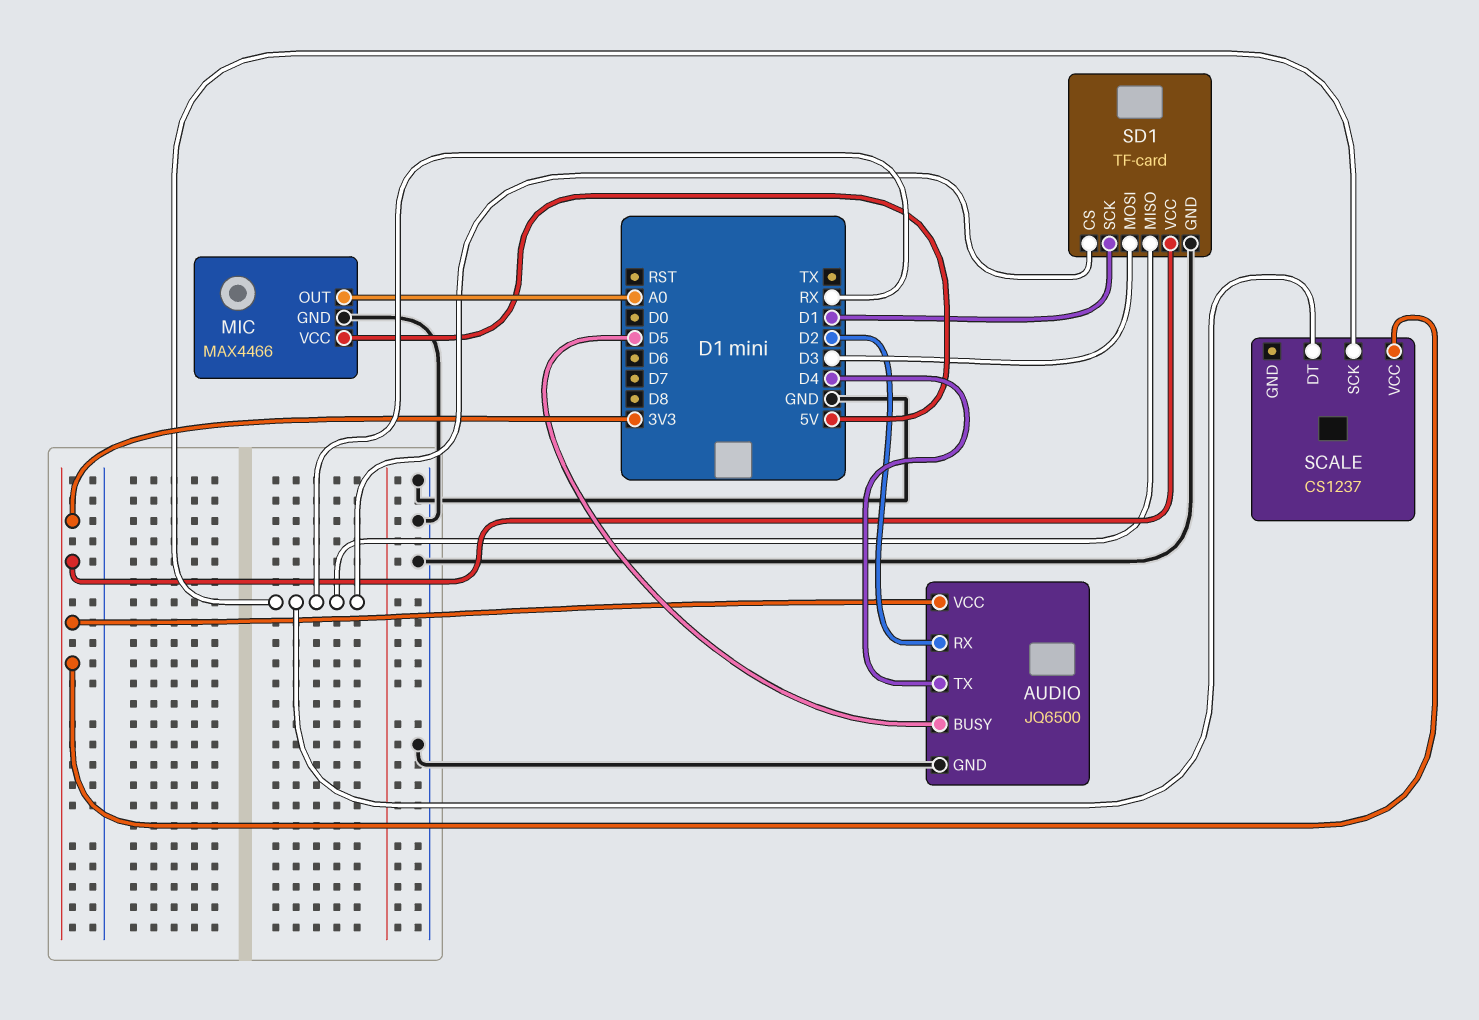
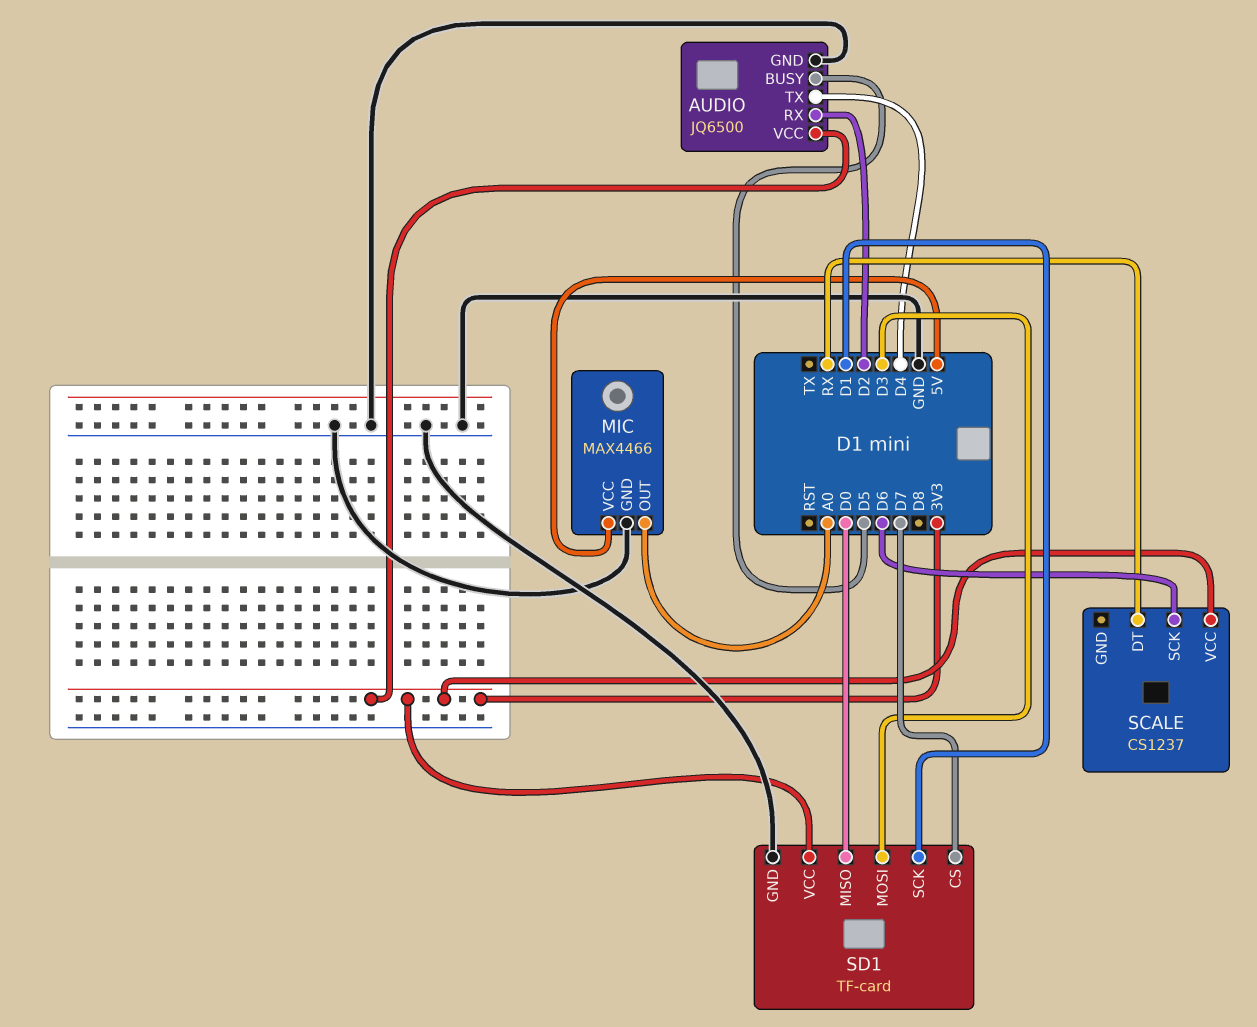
SCALE pin SCK: RX -> D6
SD1 pin CS: RX -> D7
SD1 pin MISO: RX -> D0

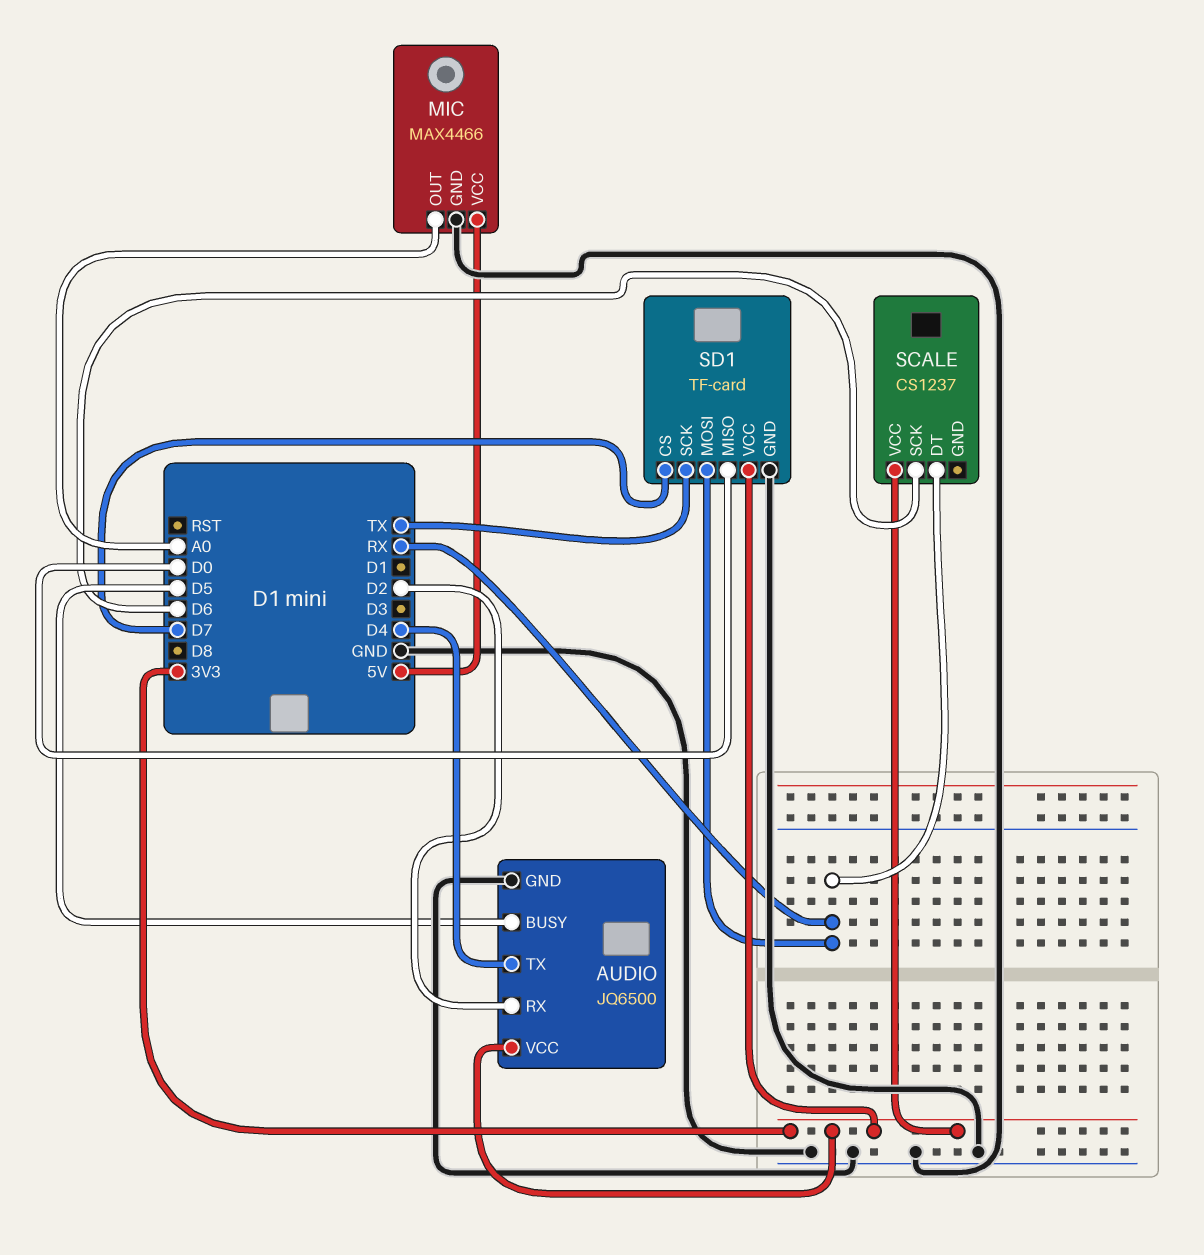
SD1 pin MOSI: D3 -> RX
SD1 pin SCK: D1 -> TX

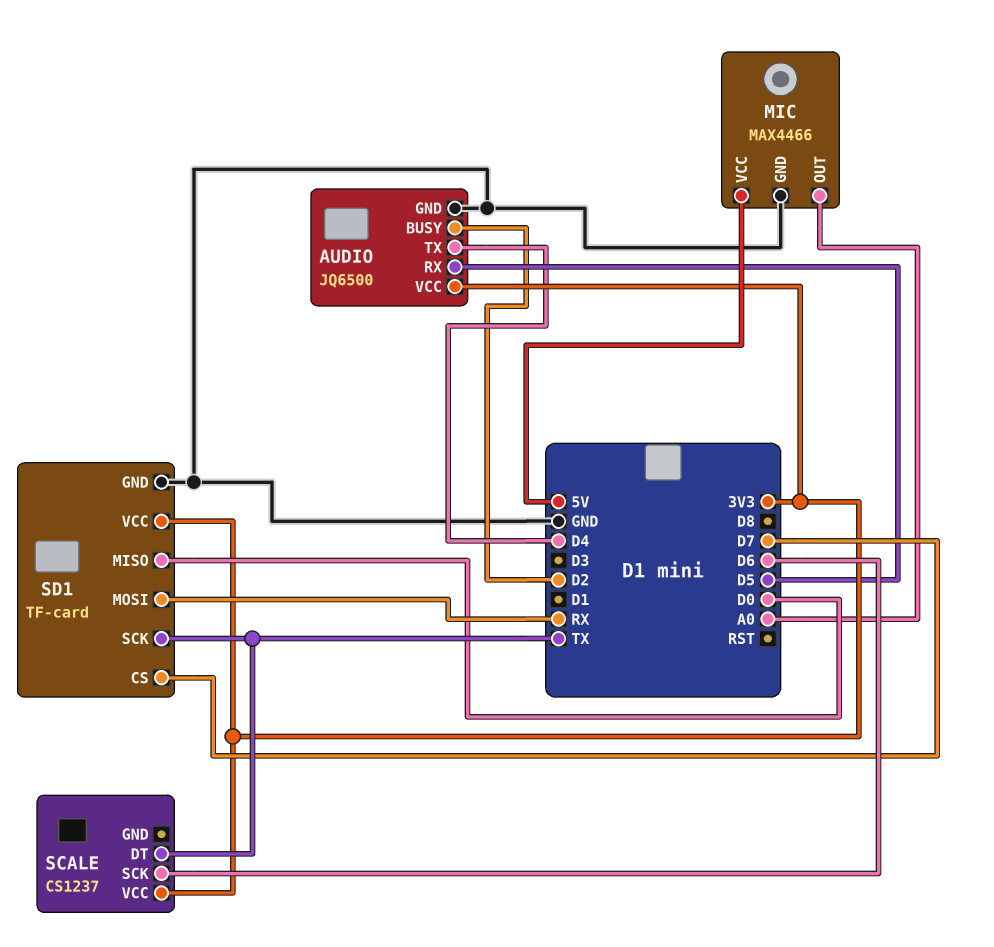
AUDIO pin BUSY: D5 -> D2
AUDIO pin RX: D2 -> D5
SCALE pin DT: RX -> TX

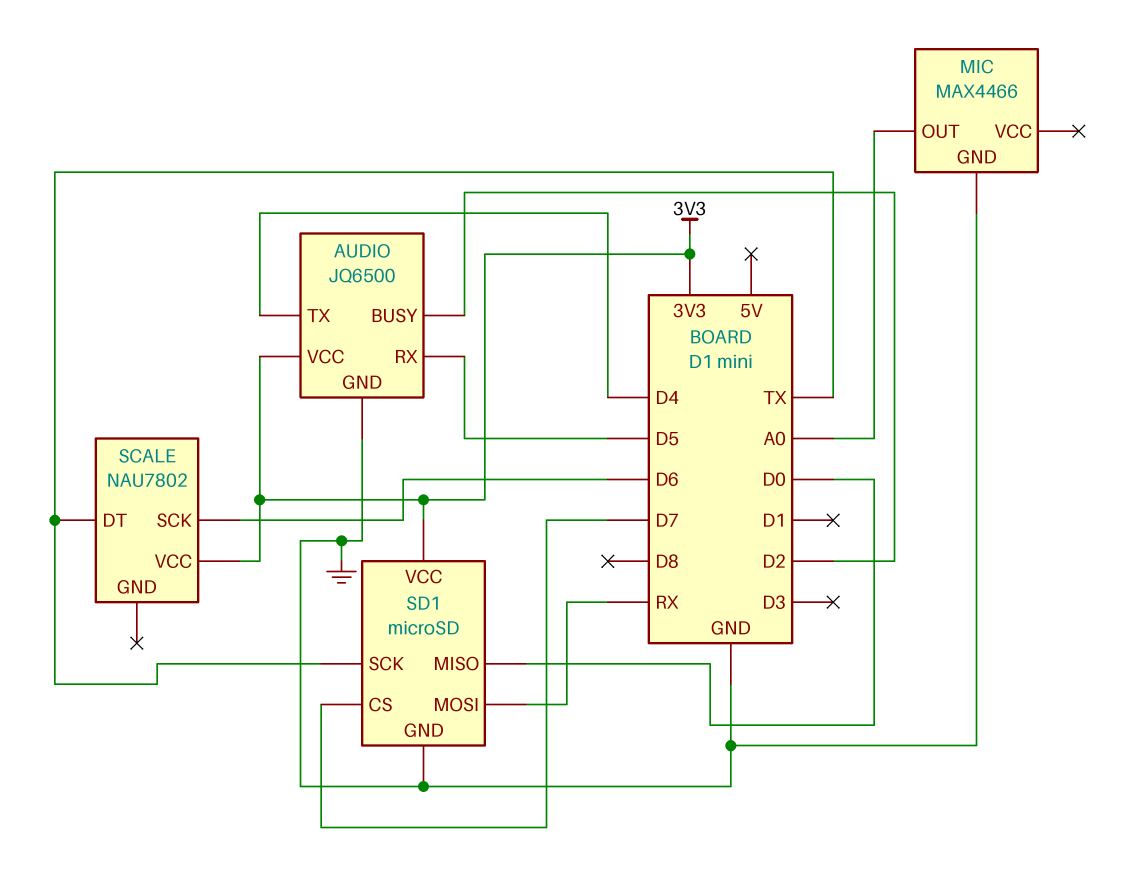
MIC pin VCC: 5V -> none
SCALE: CS1237 -> NAU7802
SD1: TF-card -> microSD

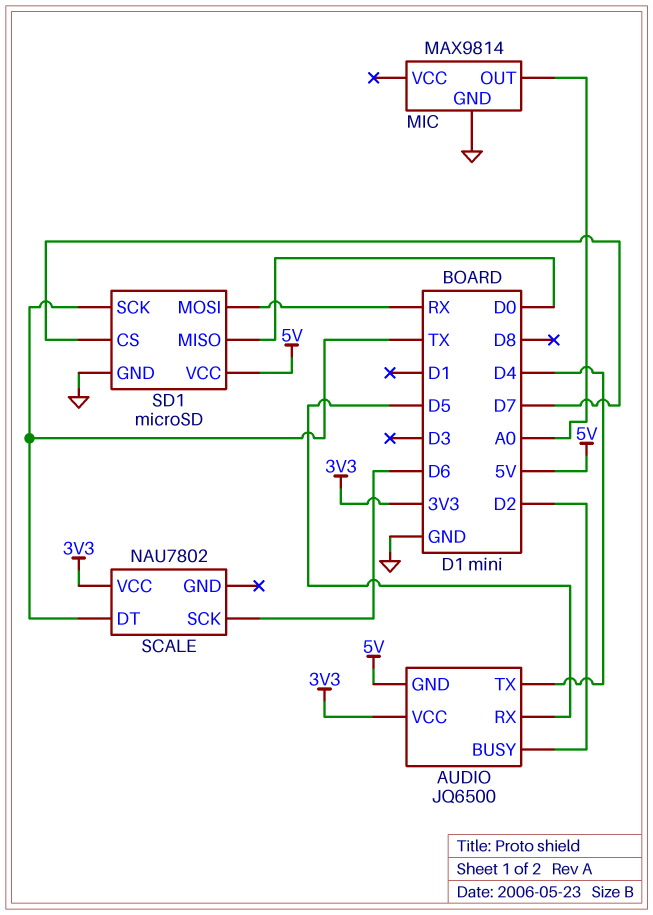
AUDIO pin GND: GND -> 5V
MIC: MAX4466 -> MAX9814
SD1 pin VCC: 3V3 -> 5V

